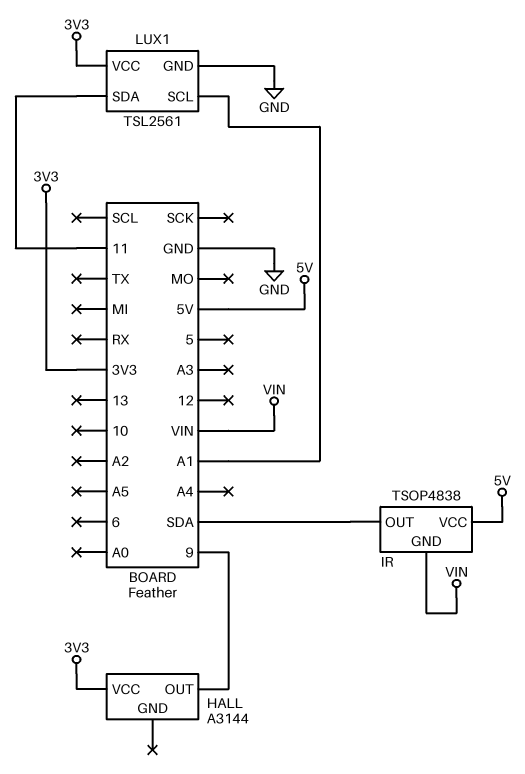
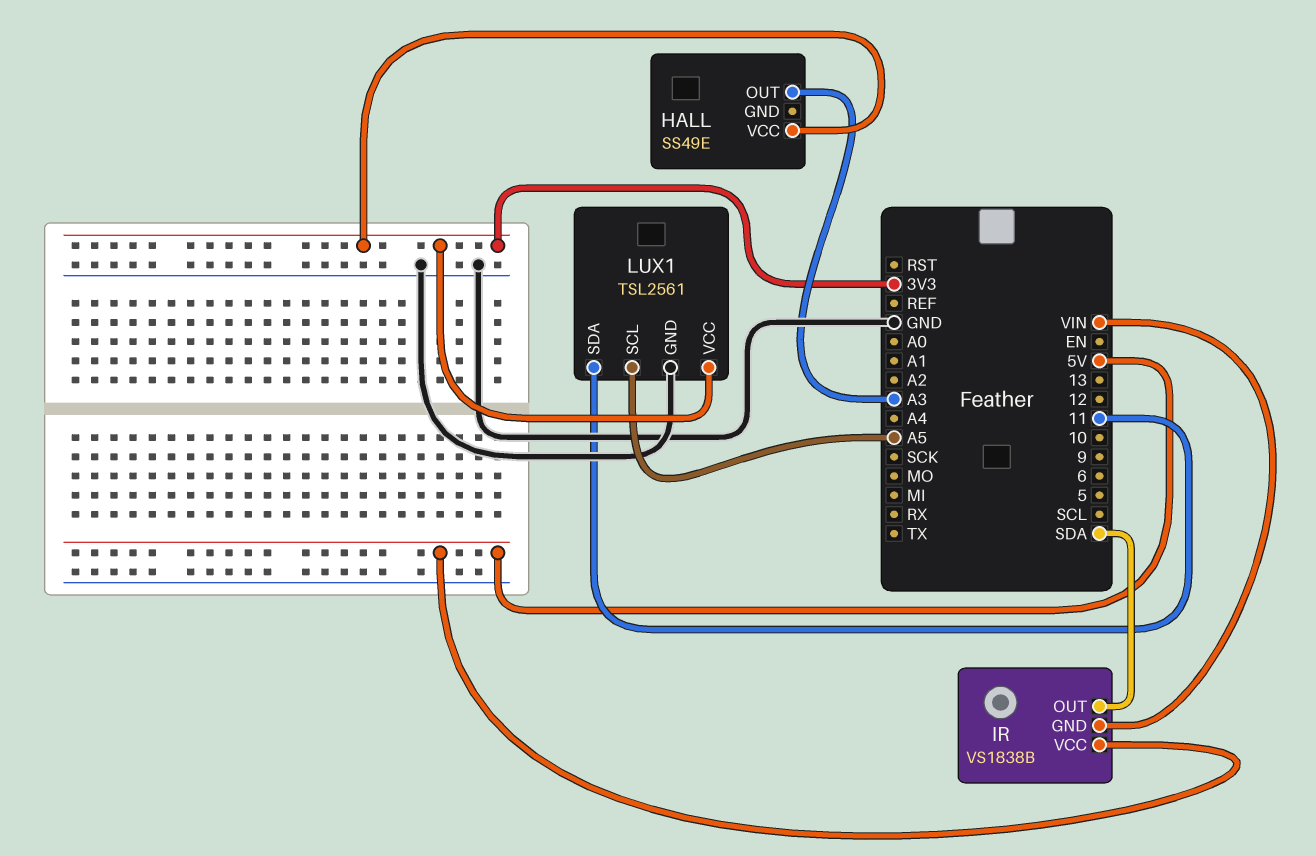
HALL: A3144 -> SS49E
HALL pin OUT: 9 -> A3
IR: TSOP4838 -> VS1838B
LUX1 pin SCL: A1 -> A5

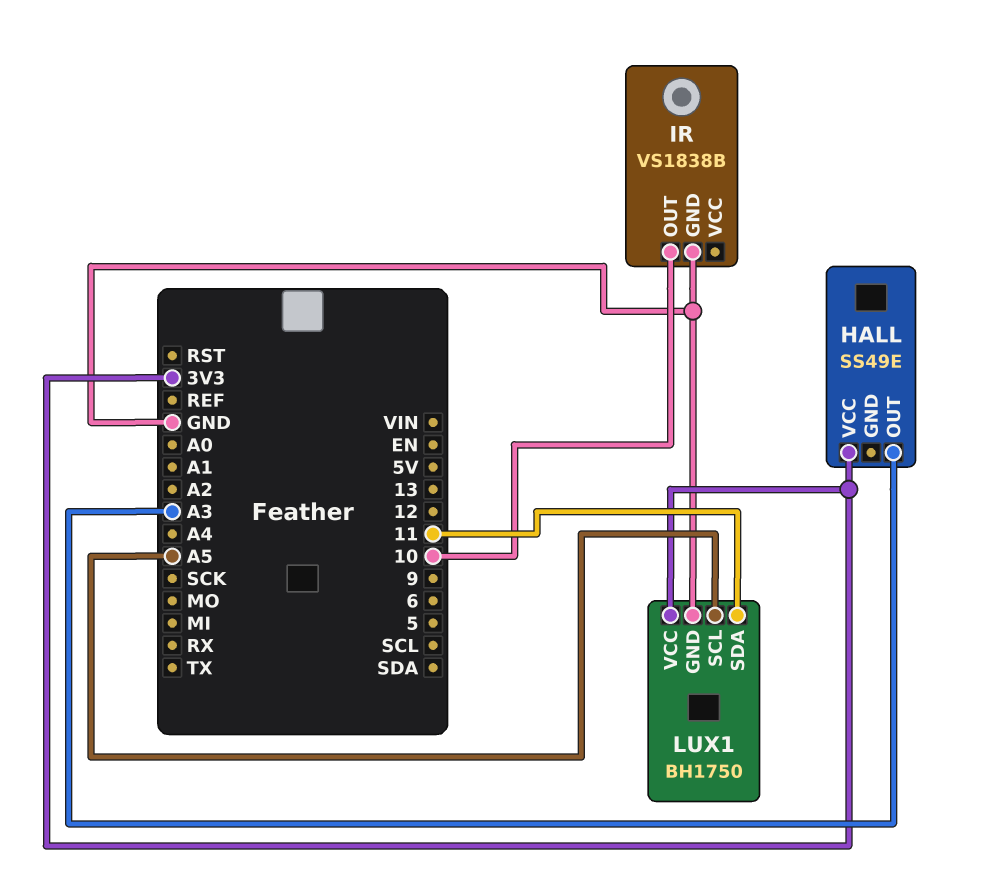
IR pin GND: VIN -> GND
IR pin OUT: SDA -> 10
IR pin VCC: 5V -> none
LUX1: TSL2561 -> BH1750

